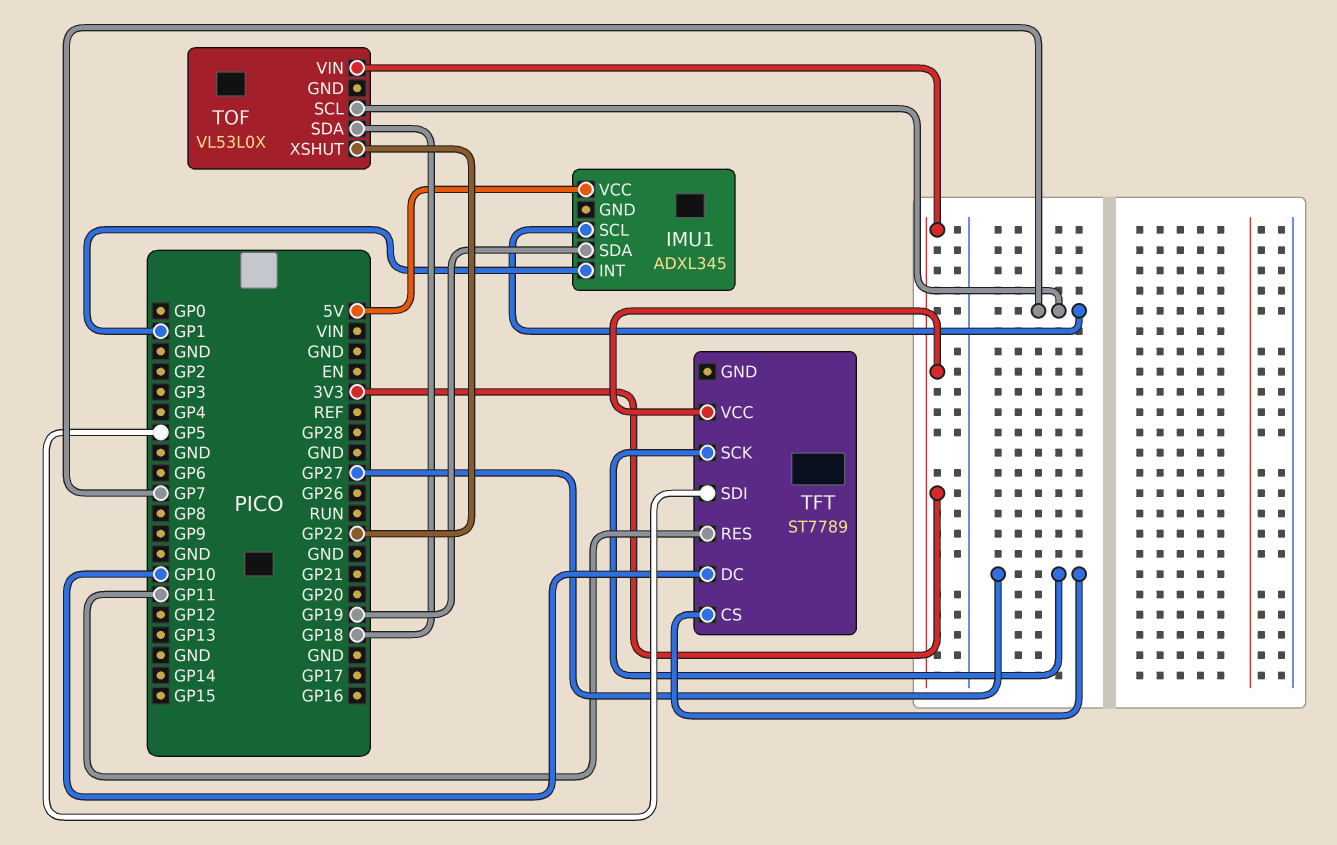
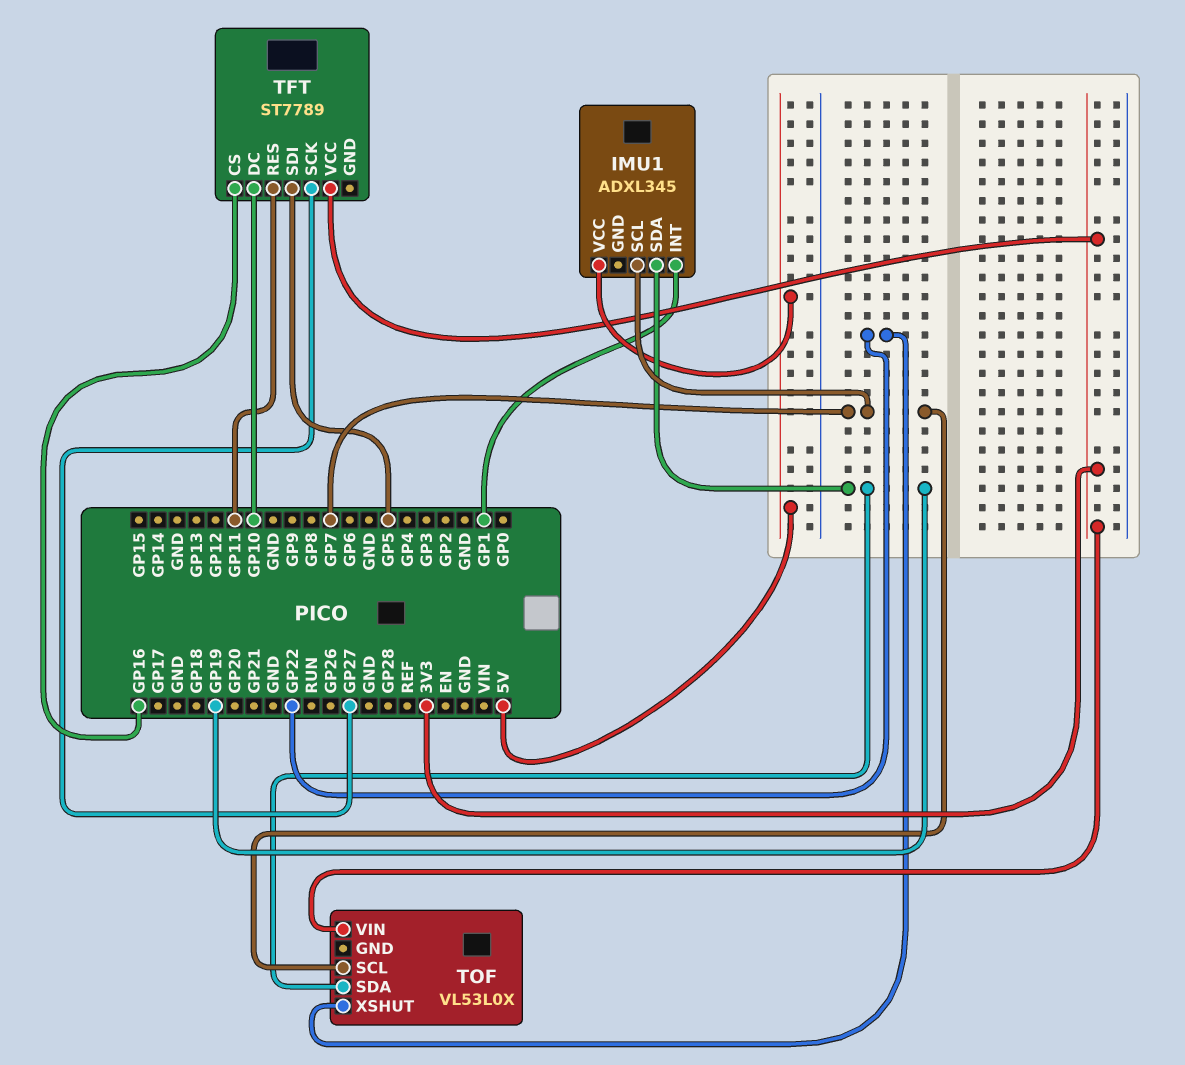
TFT pin CS: GP27 -> GP16
TOF pin SDA: GP18 -> GP19

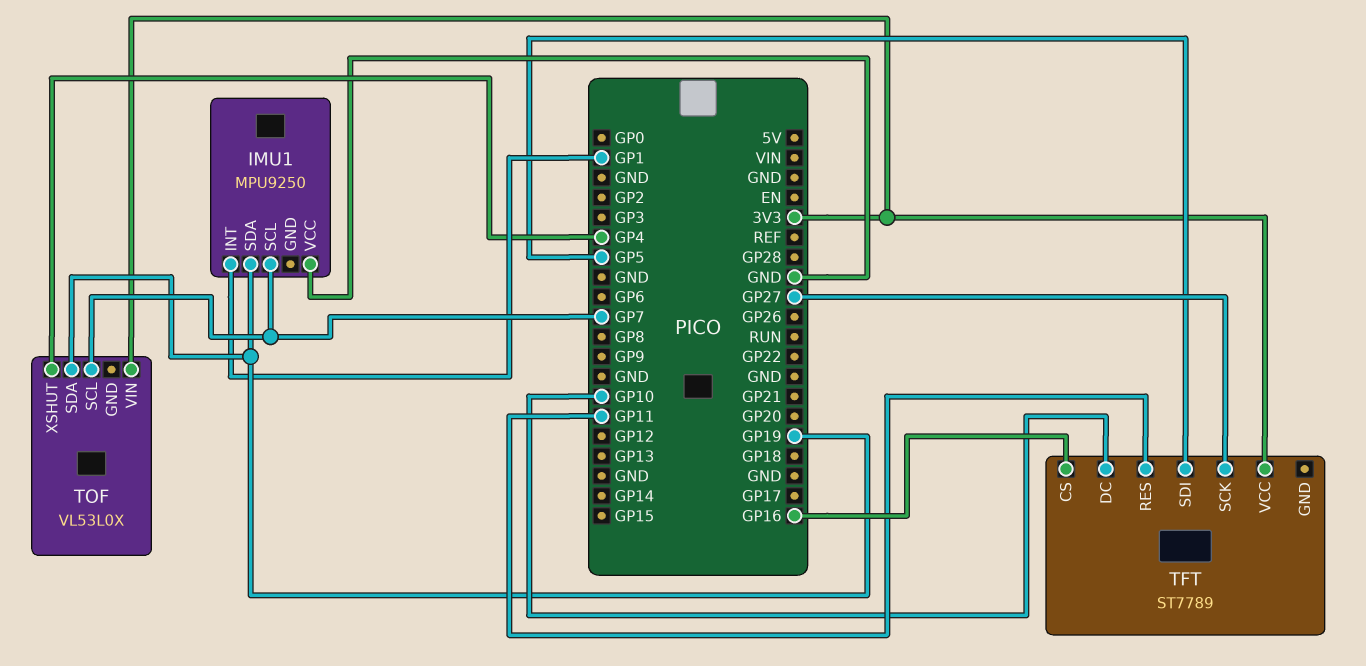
IMU1: ADXL345 -> MPU9250
IMU1 pin VCC: 5V -> GND
TOF pin XSHUT: GP22 -> GP4

